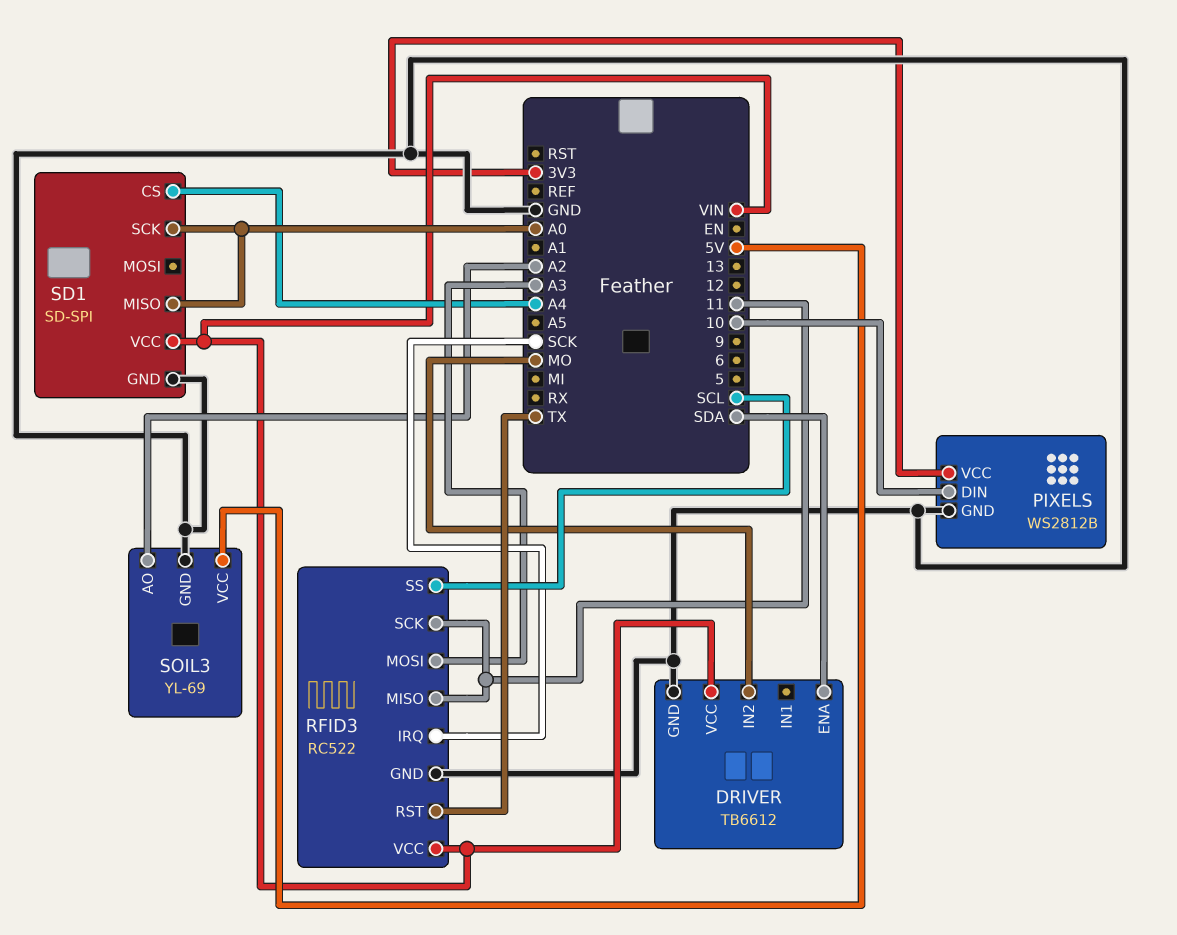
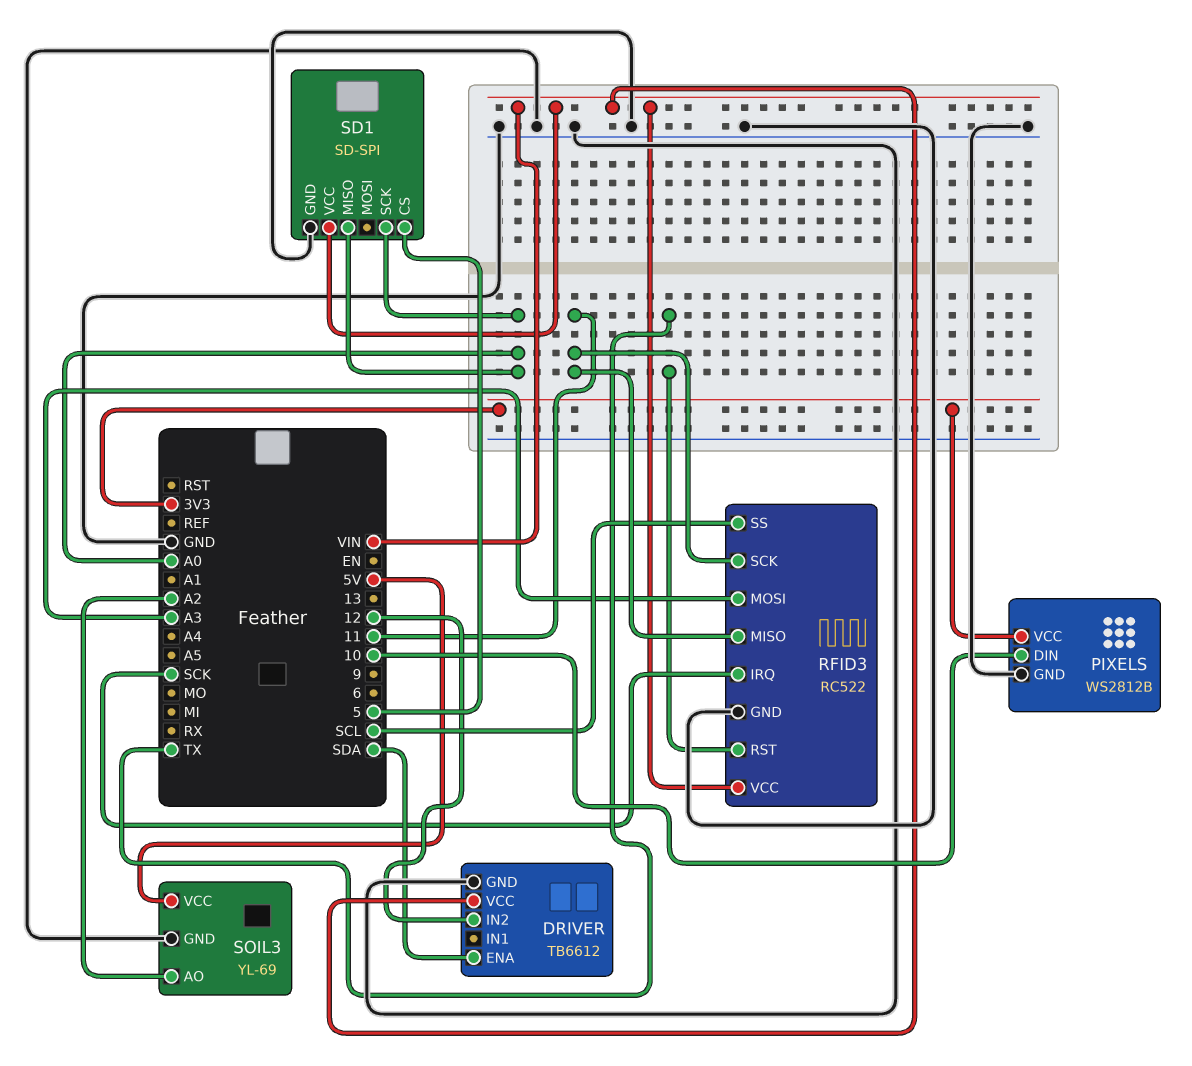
DRIVER pin IN2: MO -> 12
SD1 pin CS: A4 -> 5

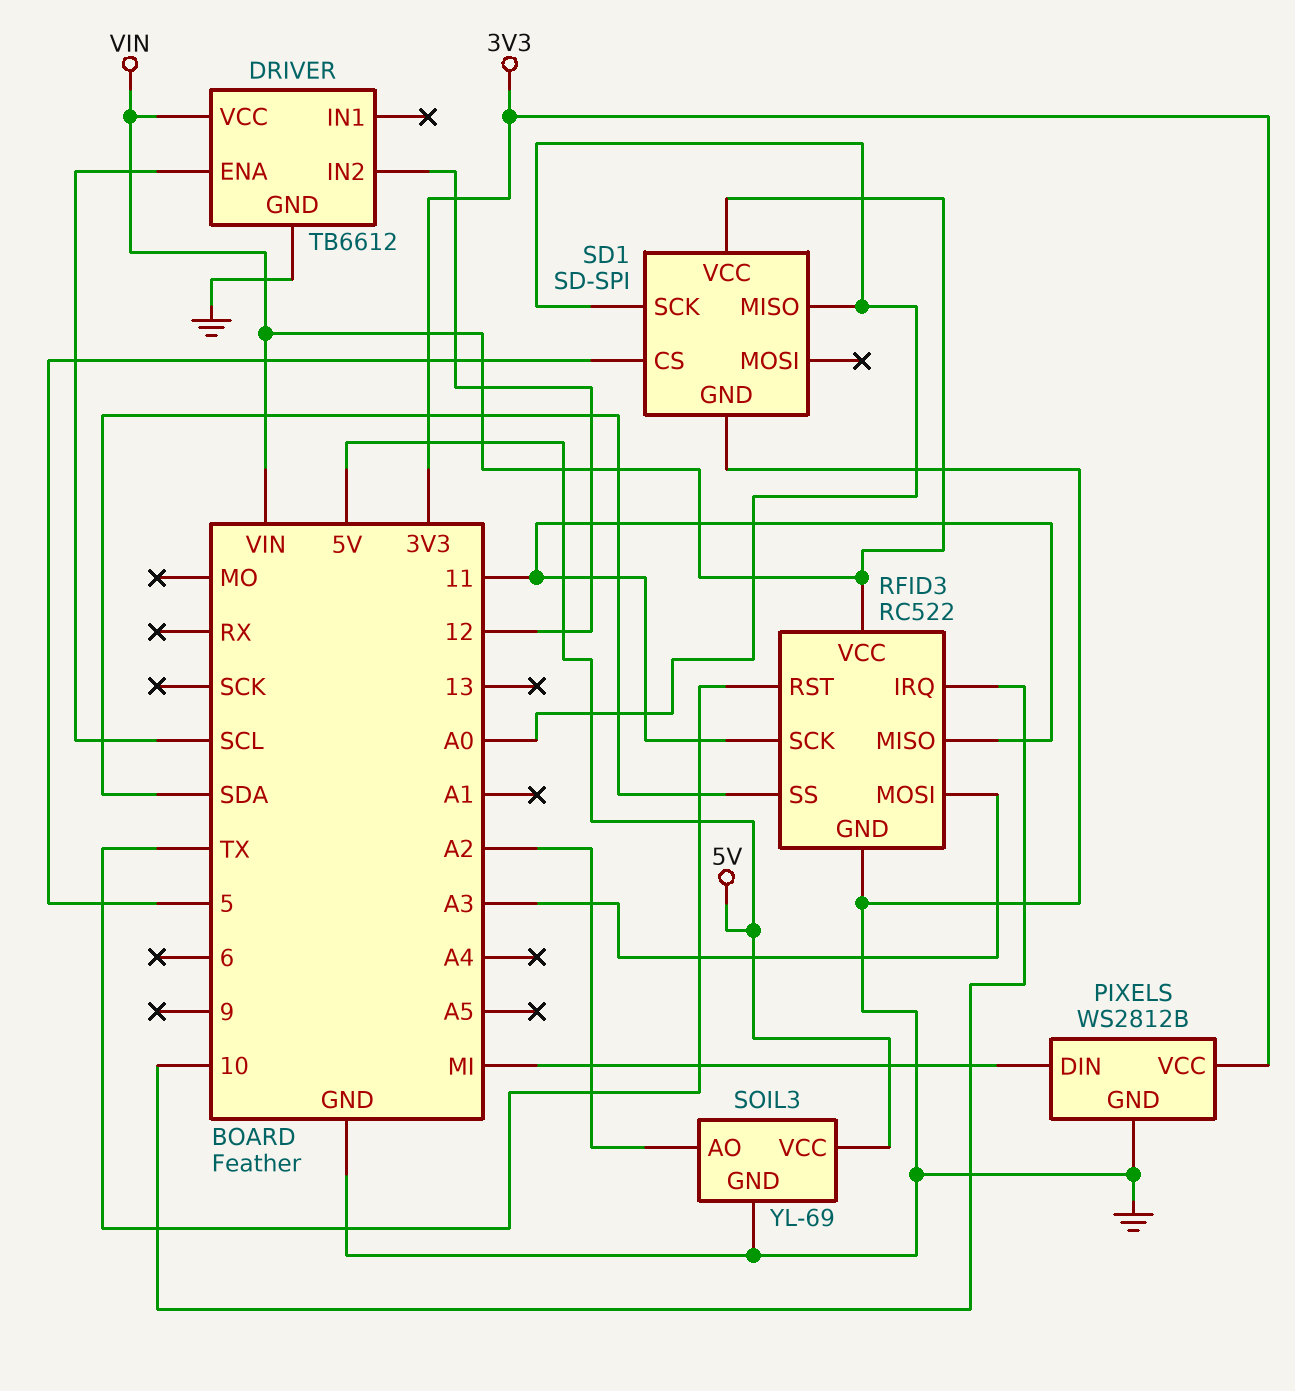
DRIVER pin ENA: SDA -> SCL
PIXELS pin DIN: 10 -> MI
RFID3 pin IRQ: SCK -> 10
RFID3 pin SS: SCL -> SDA

